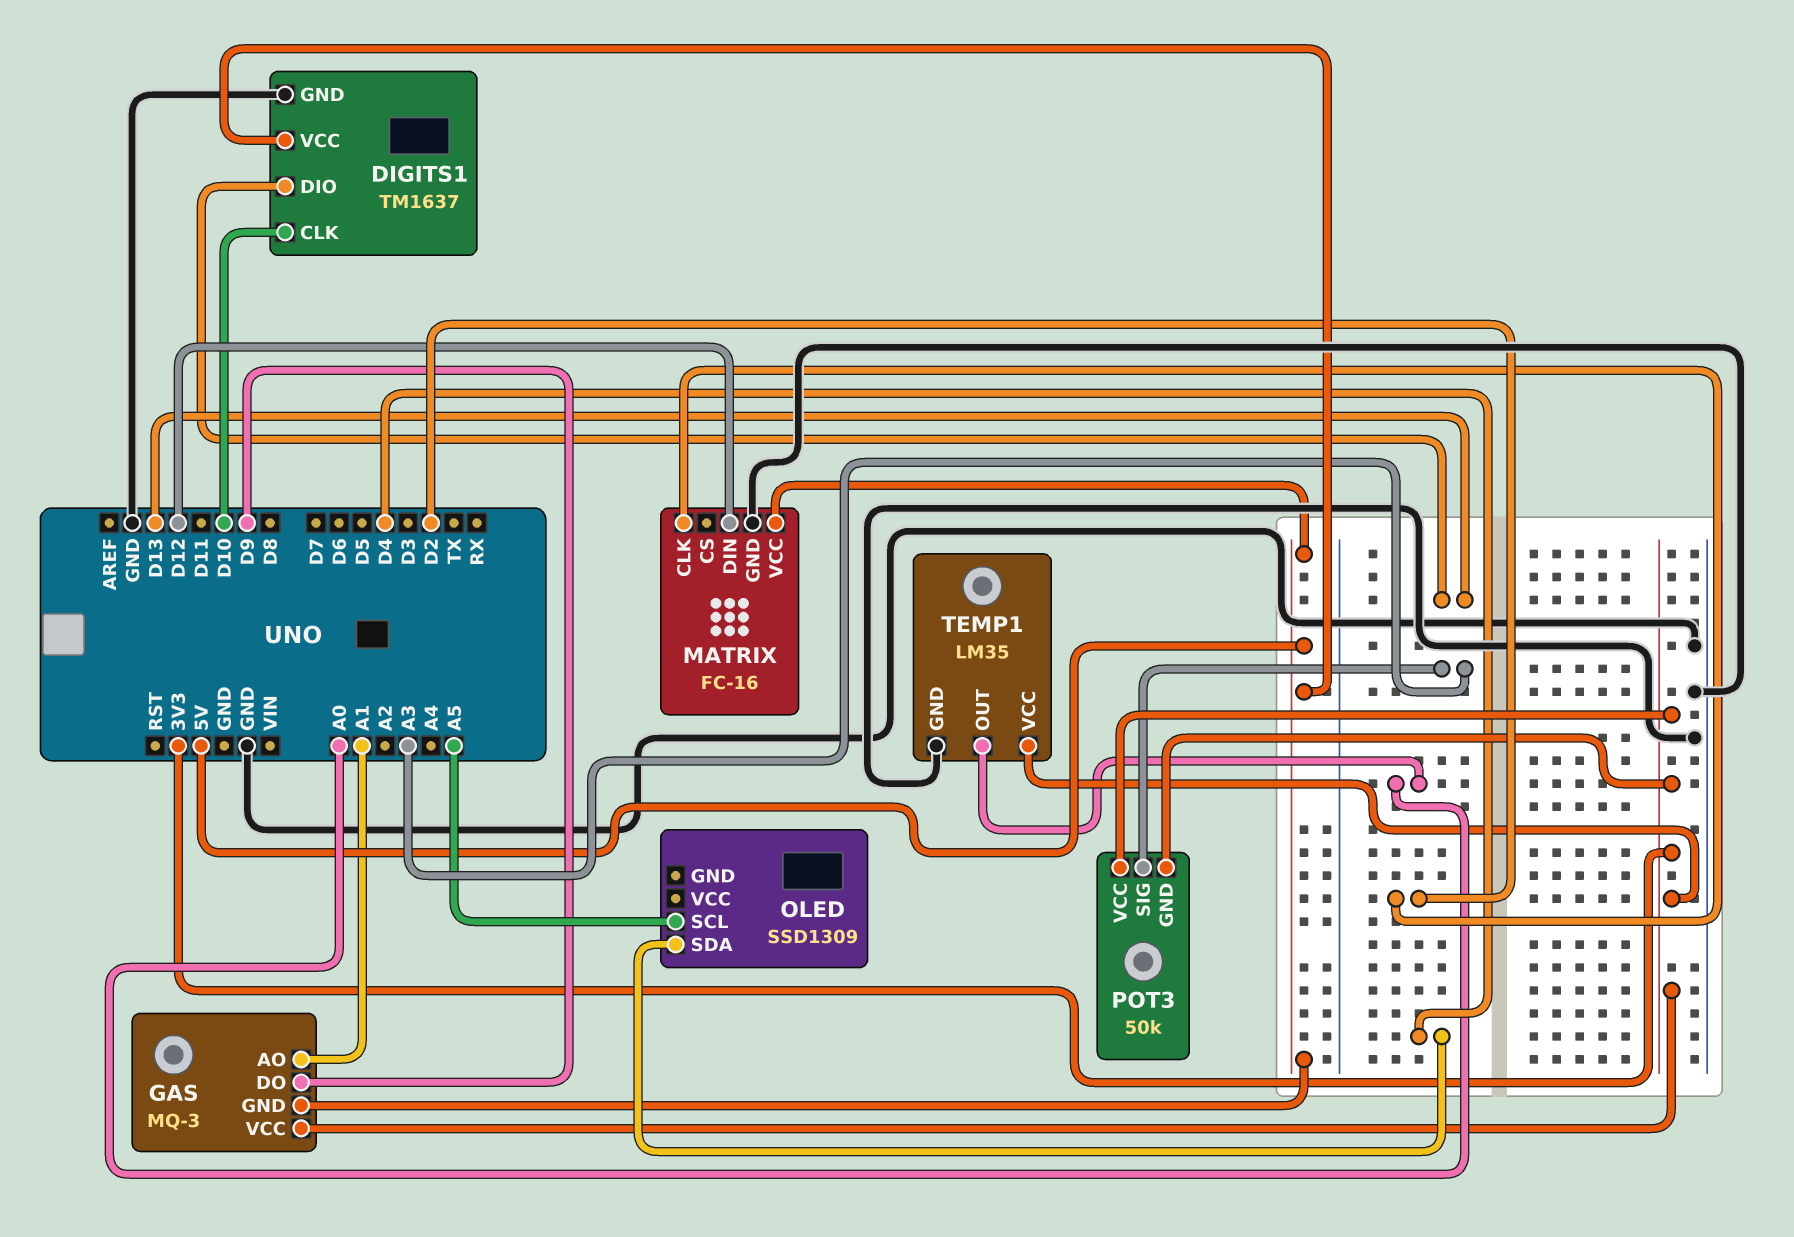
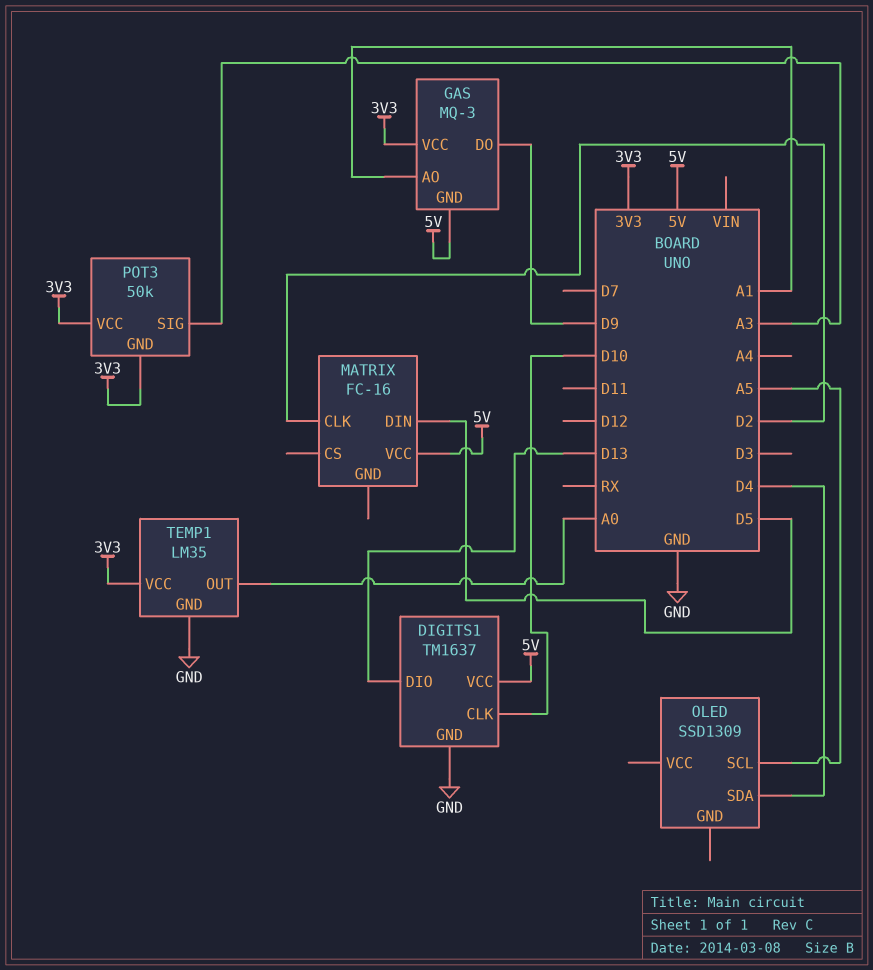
MATRIX pin DIN: D12 -> D5
MATRIX pin GND: GND -> none

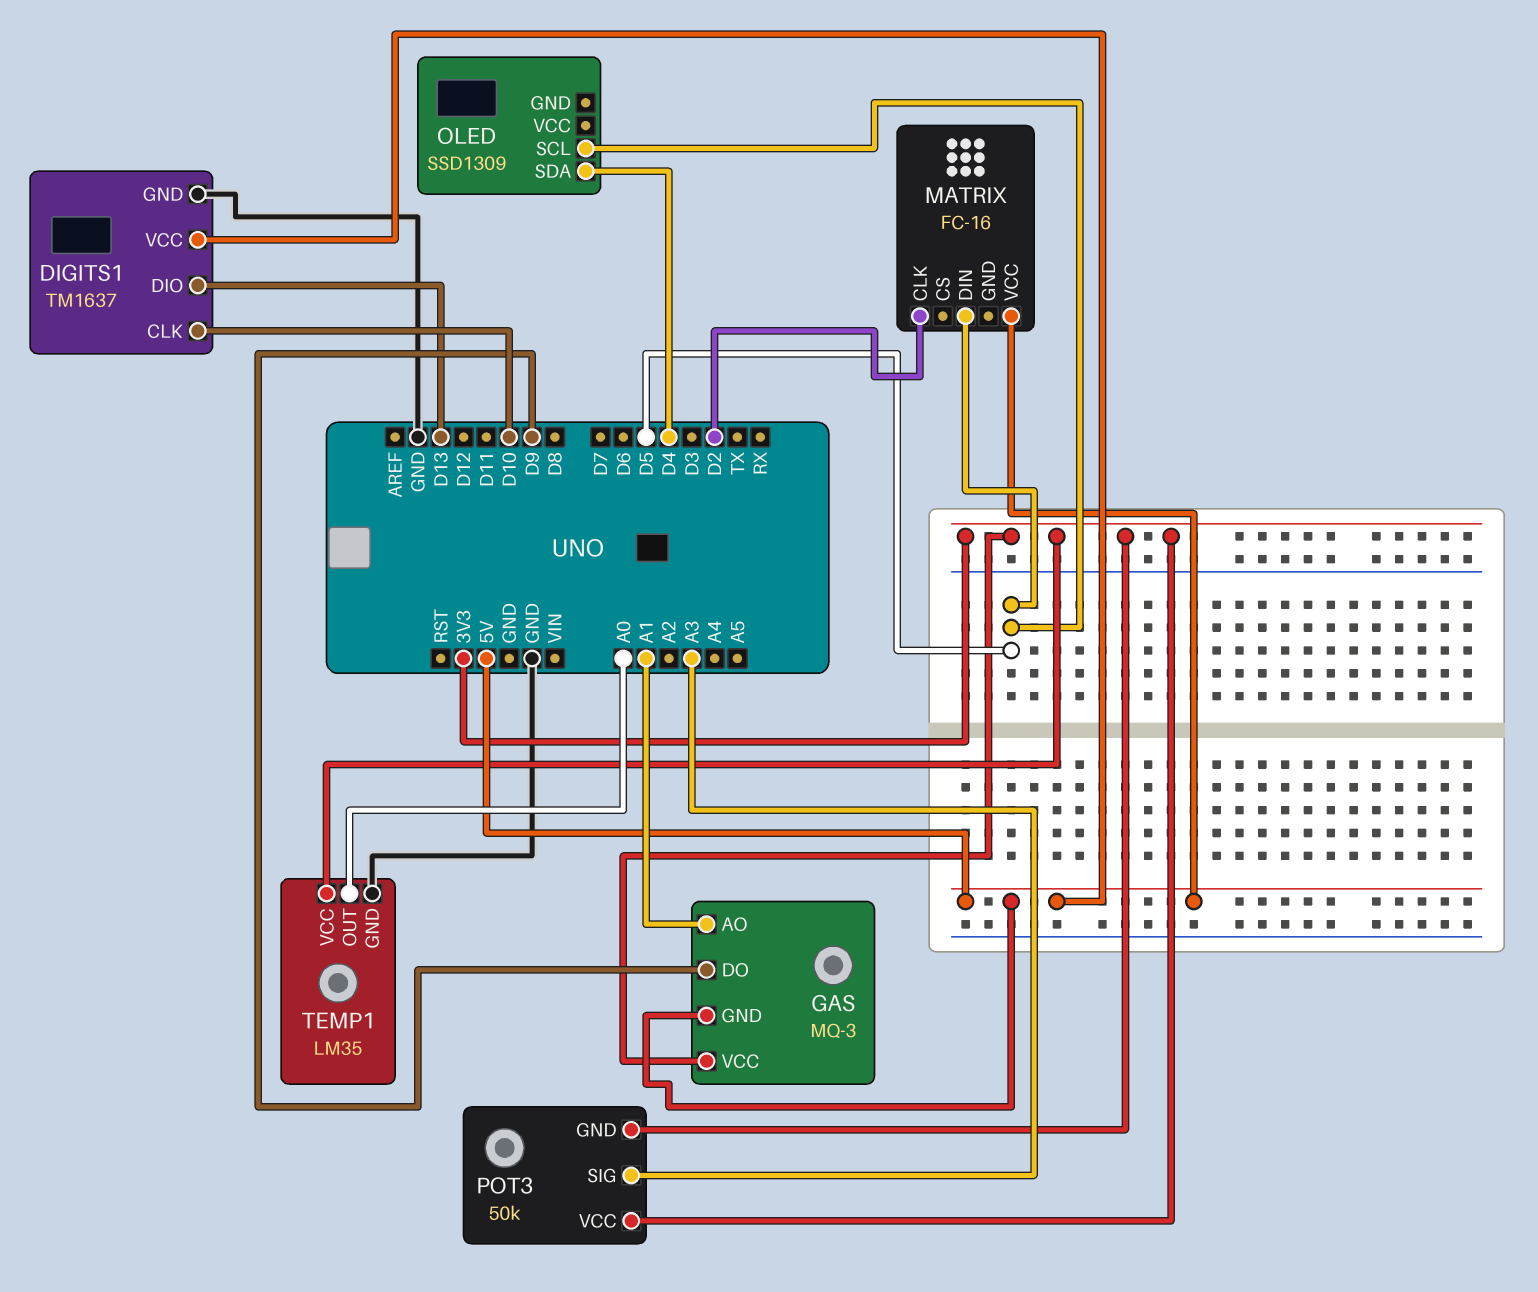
OLED pin SCL: A5 -> D5

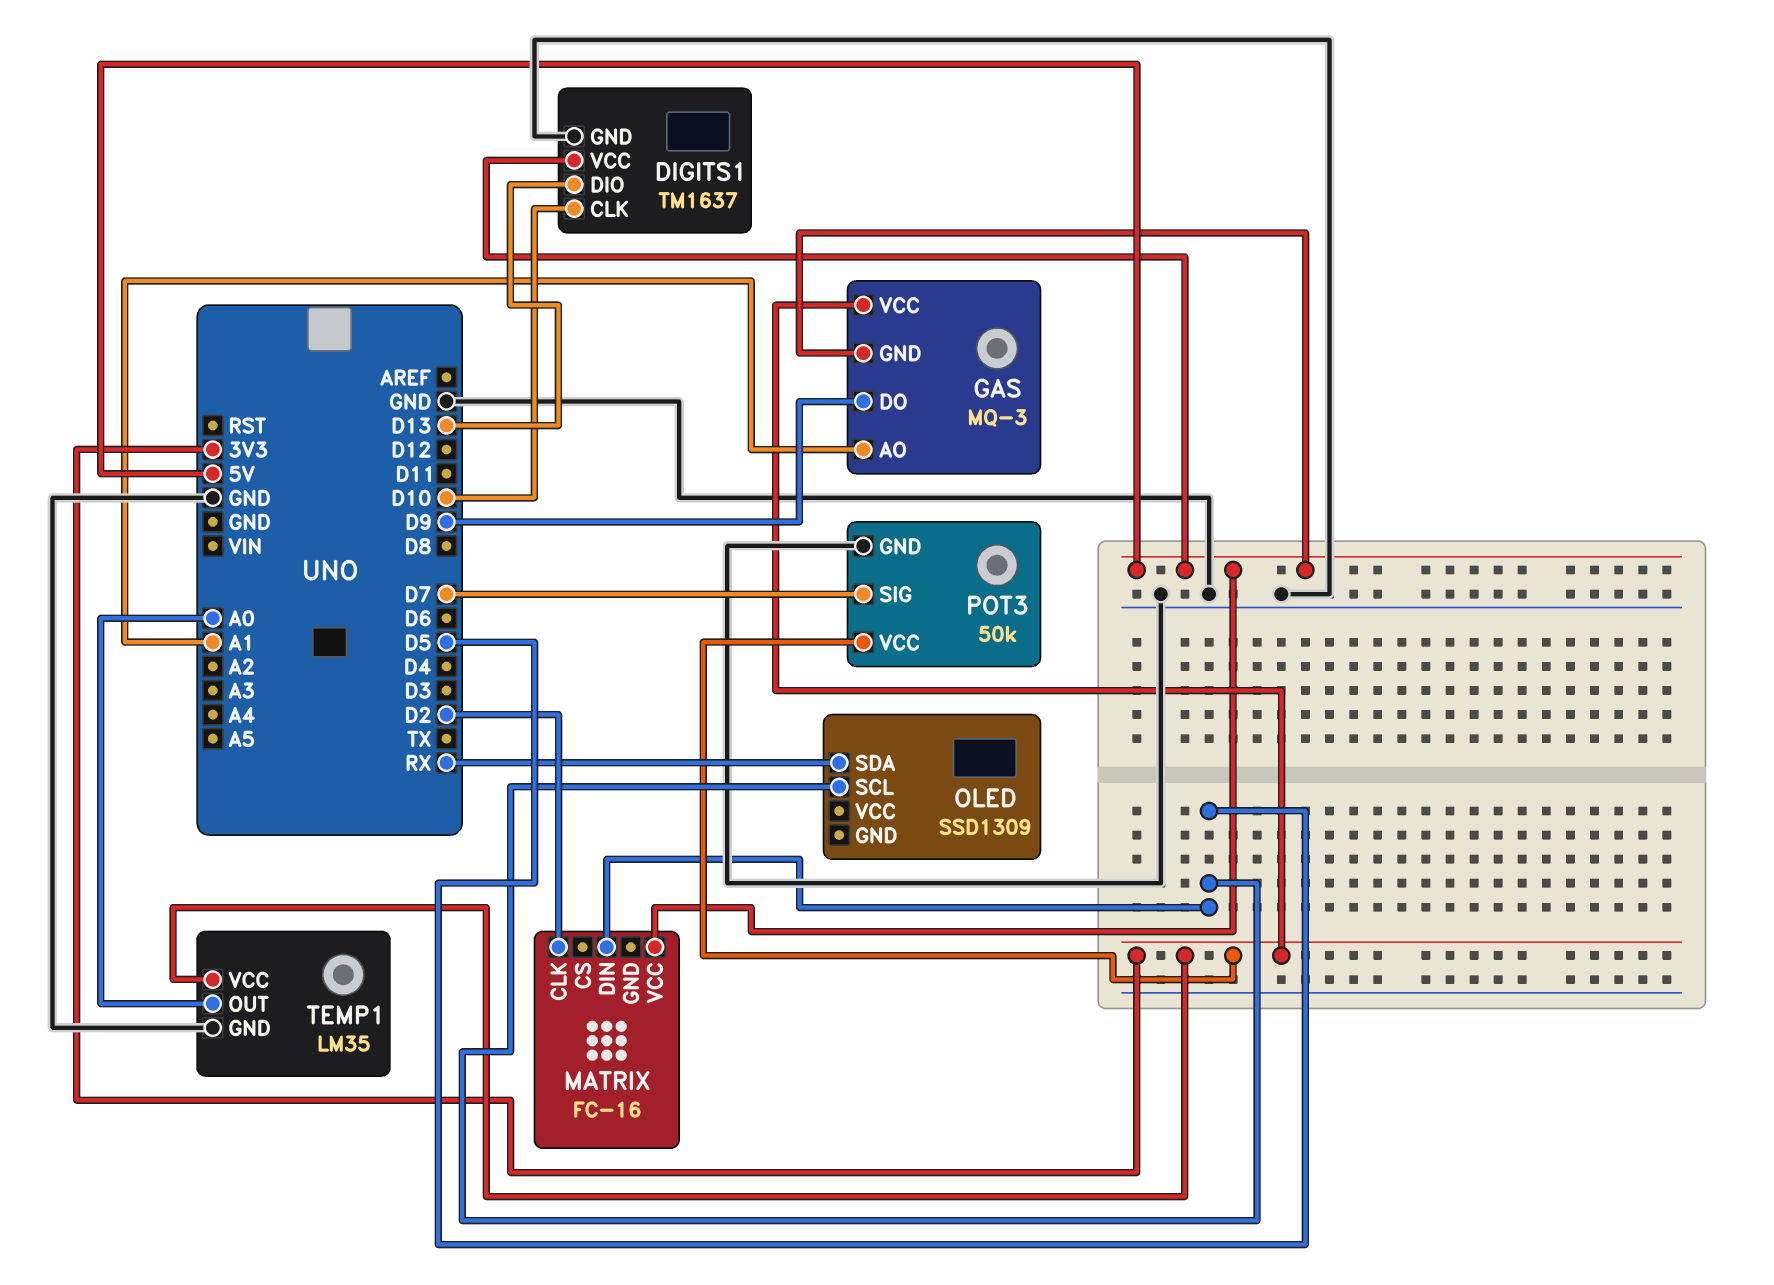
OLED pin SDA: D4 -> RX
POT3 pin GND: 3V3 -> GND
POT3 pin SIG: A3 -> D7

